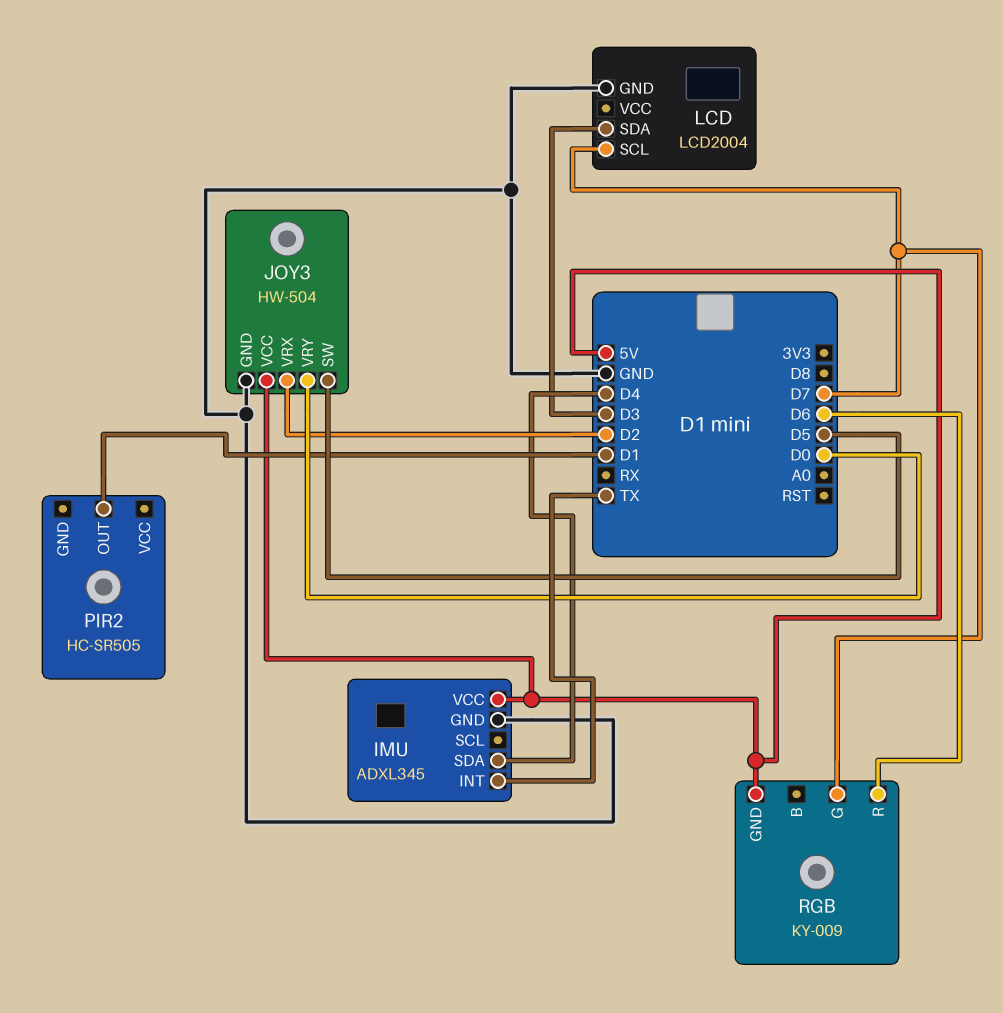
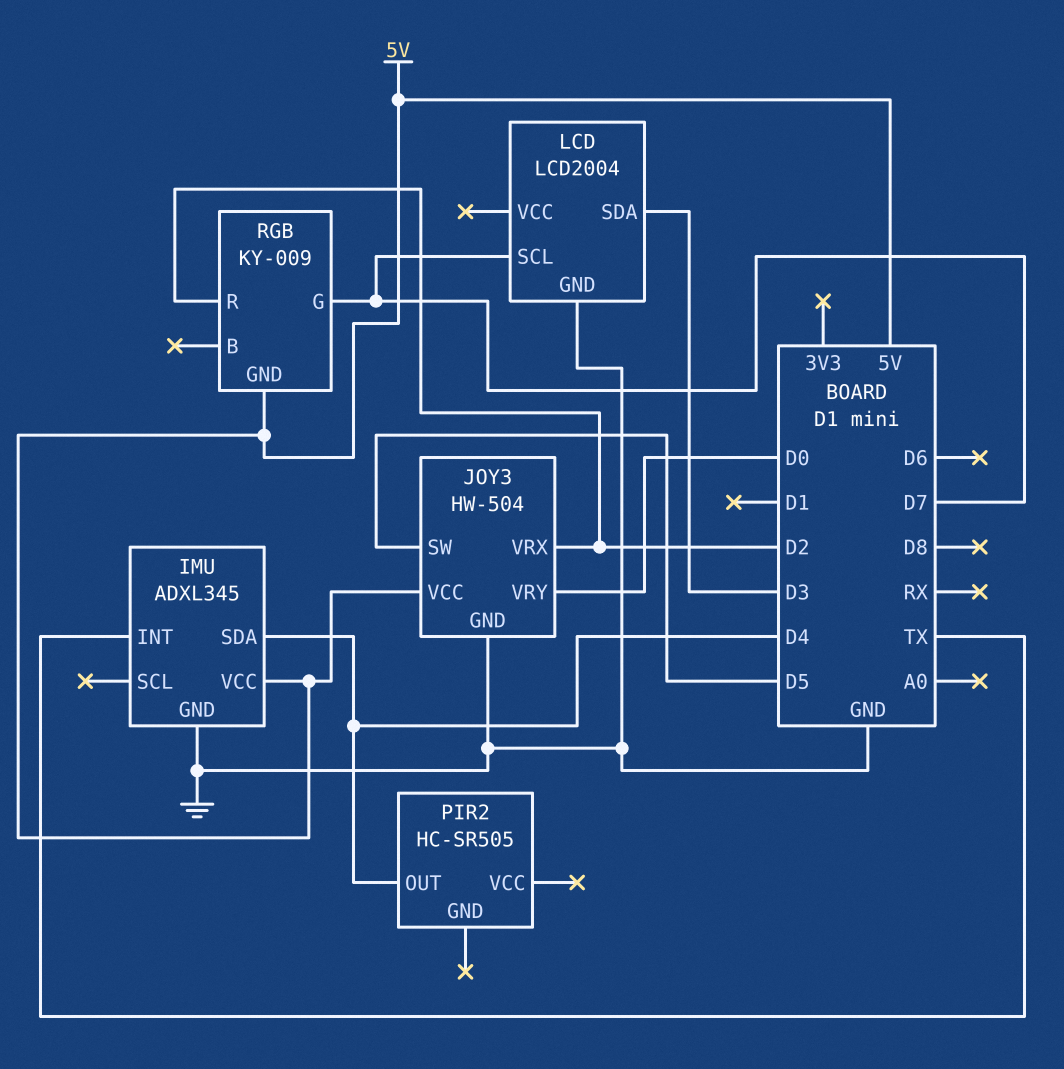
PIR2 pin OUT: D1 -> D4
RGB pin R: D6 -> D2

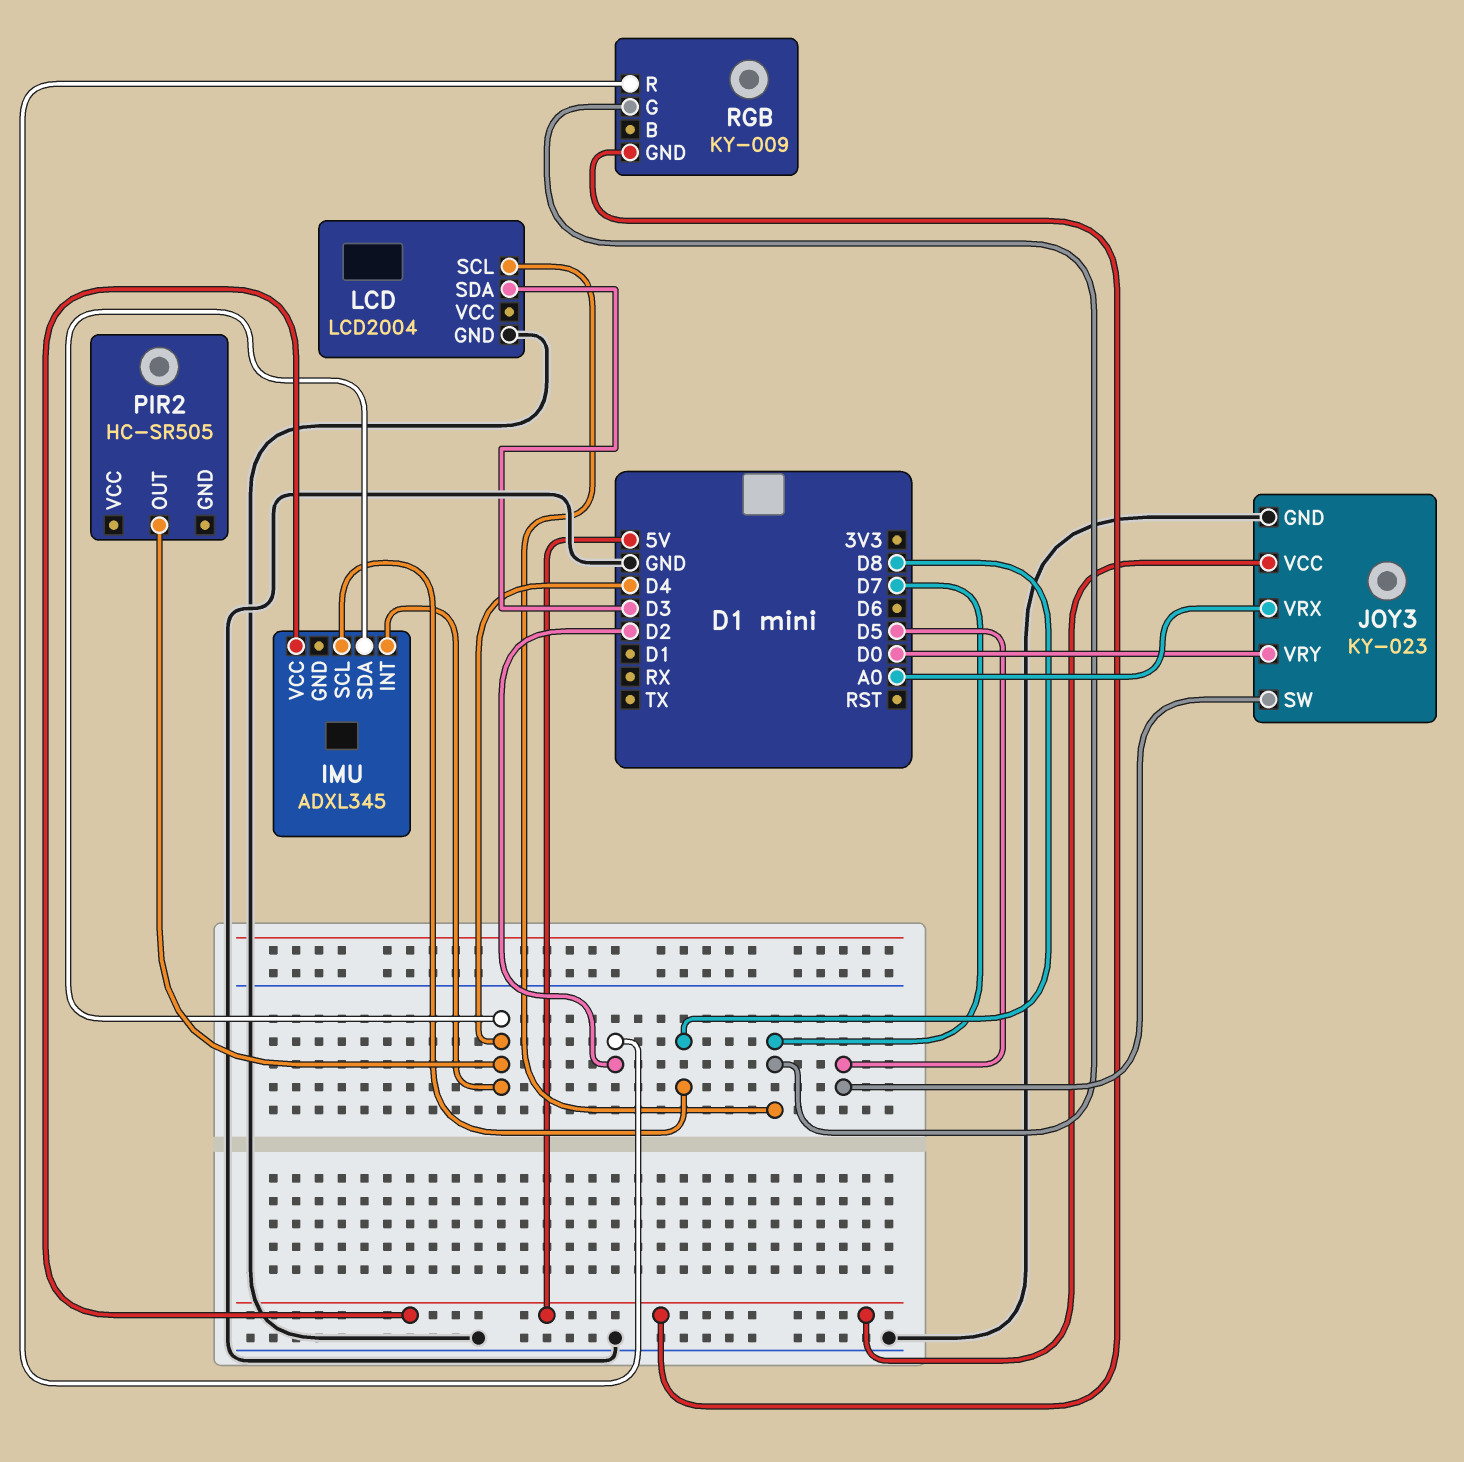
IMU pin GND: GND -> none
IMU pin INT: TX -> D4
IMU pin SCL: none -> D8
JOY3: HW-504 -> KY-023
JOY3 pin VRX: D2 -> A0

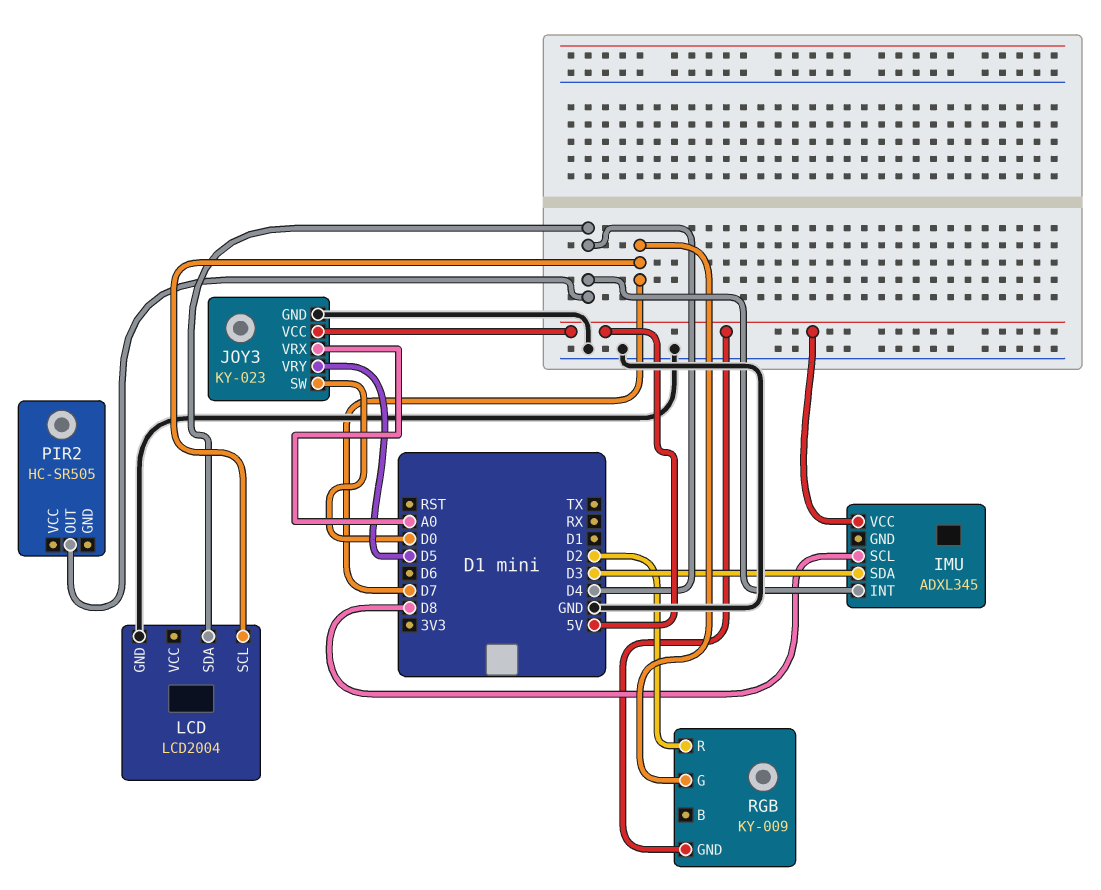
IMU pin SDA: D4 -> D3
JOY3 pin SW: D5 -> D0
JOY3 pin VRY: D0 -> D5
LCD pin SDA: D3 -> D4

